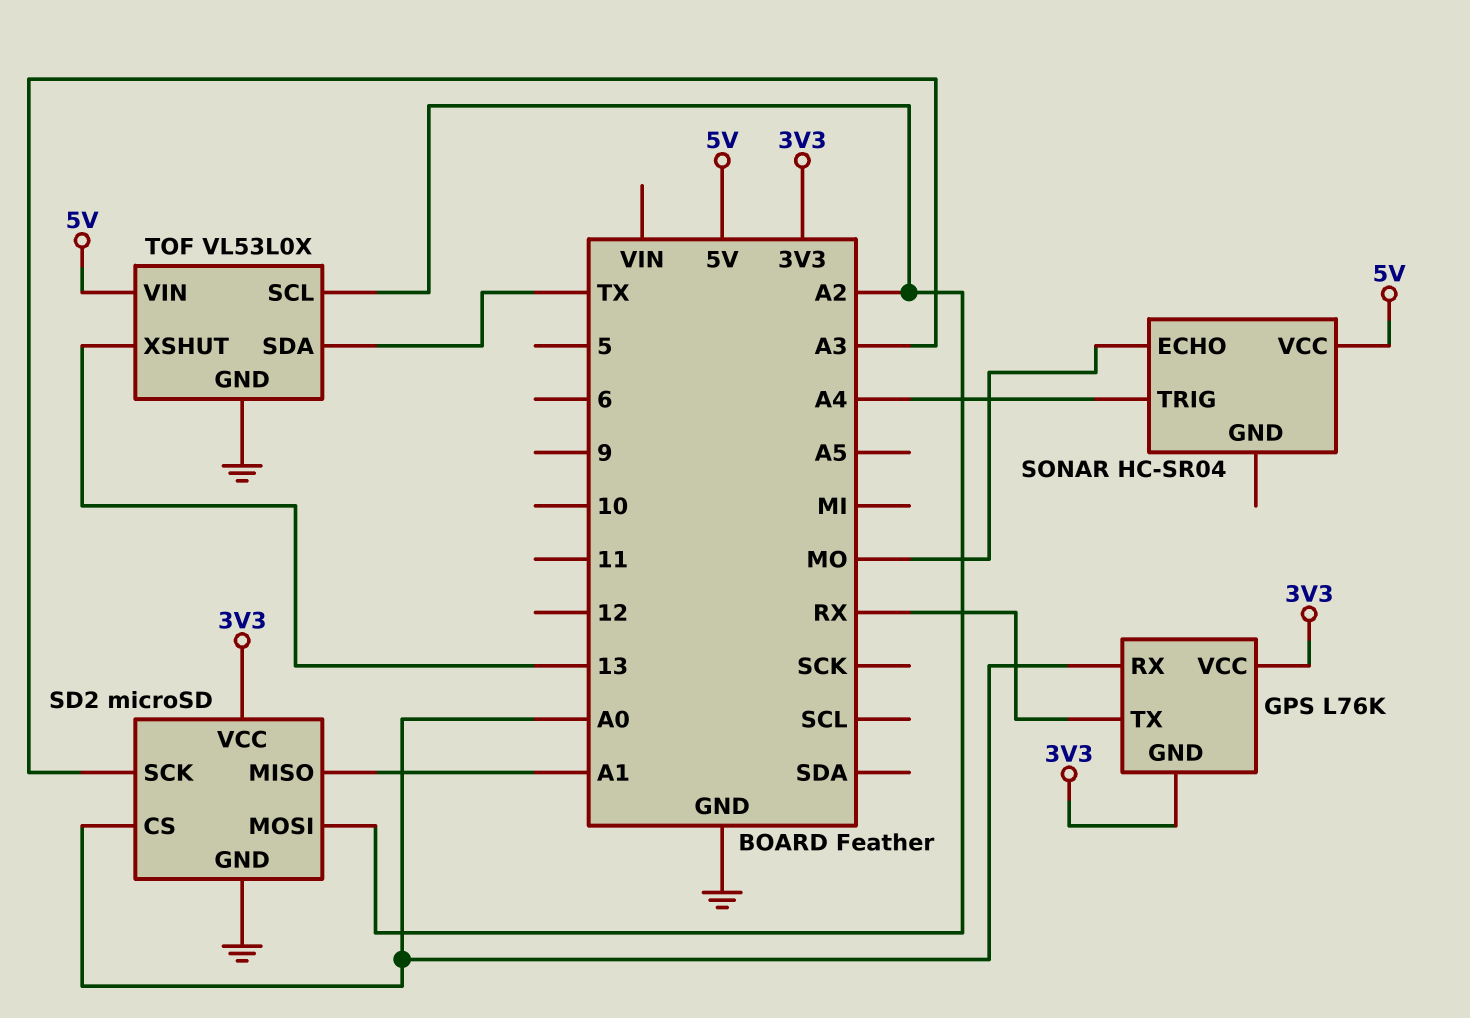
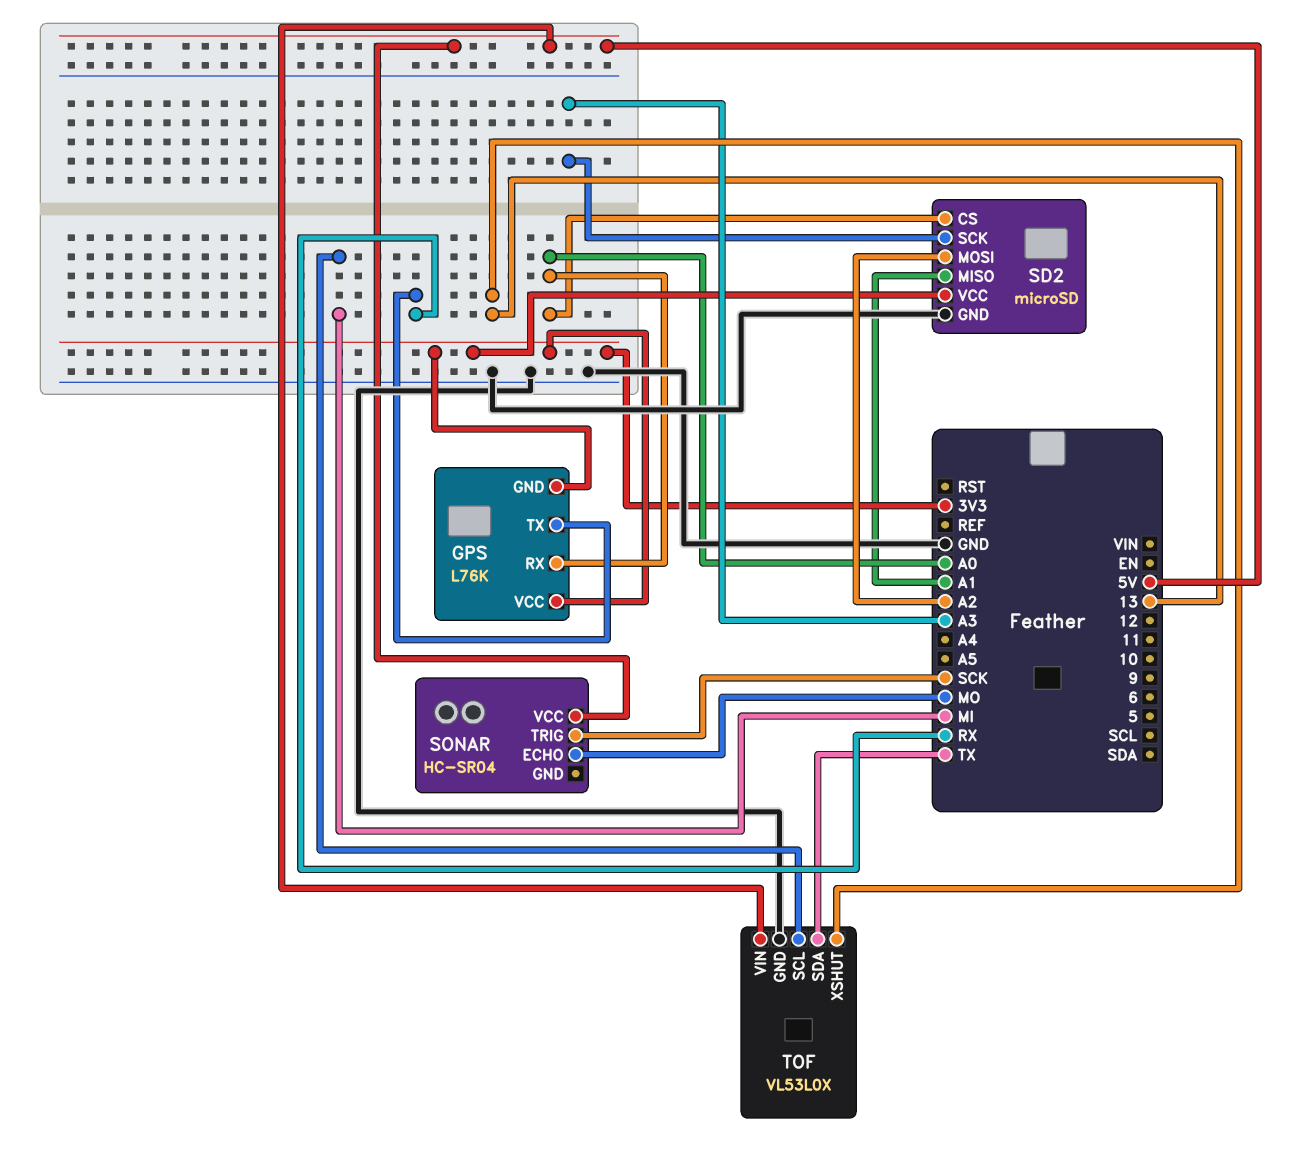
SONAR pin TRIG: A4 -> SCK
TOF pin SCL: A2 -> MI

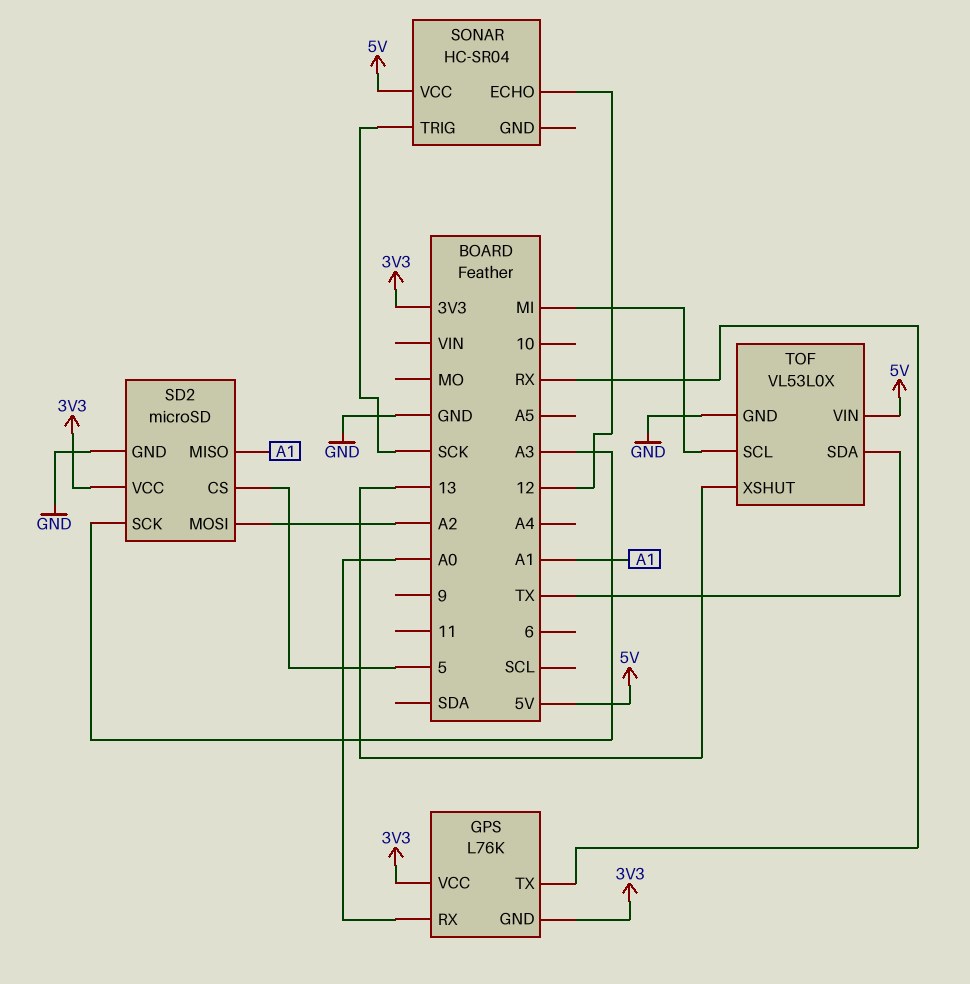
SD2 pin CS: A0 -> 5
SONAR pin ECHO: MO -> 12

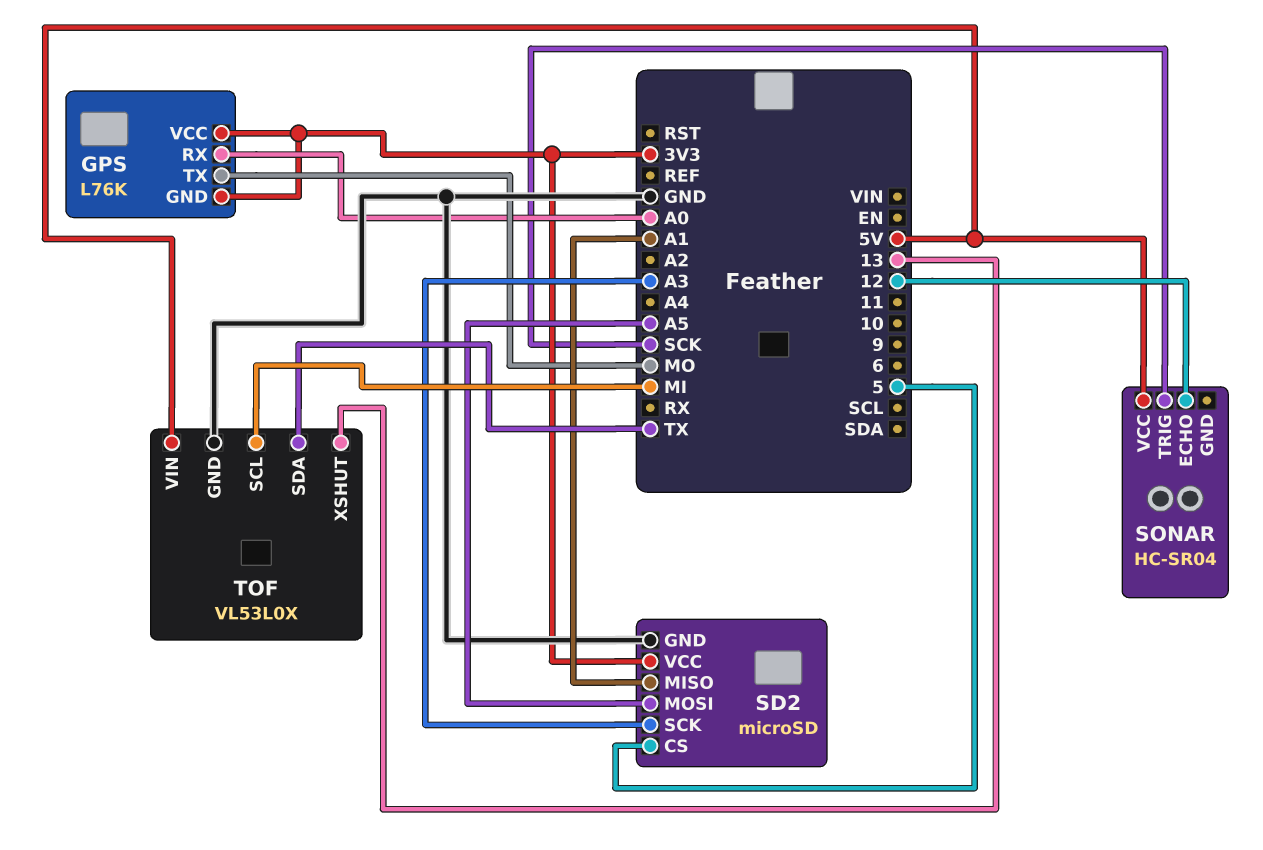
GPS pin TX: RX -> MO
SD2 pin MOSI: A2 -> A5

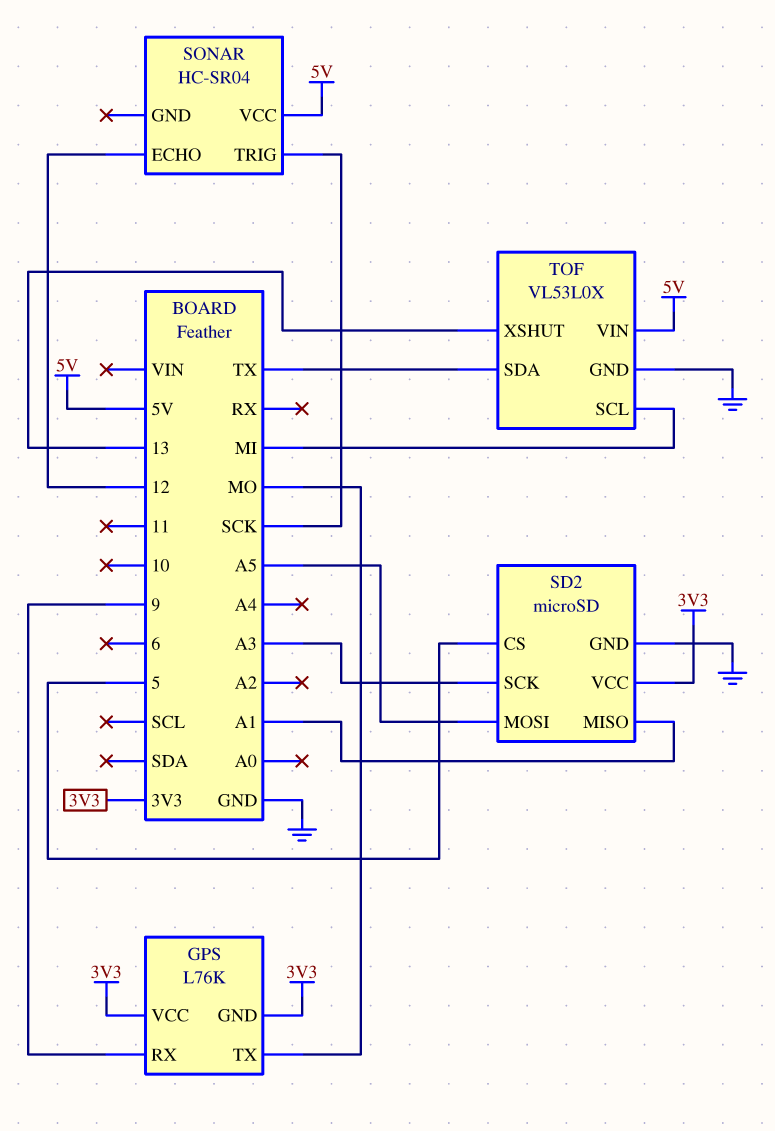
GPS pin RX: A0 -> 9

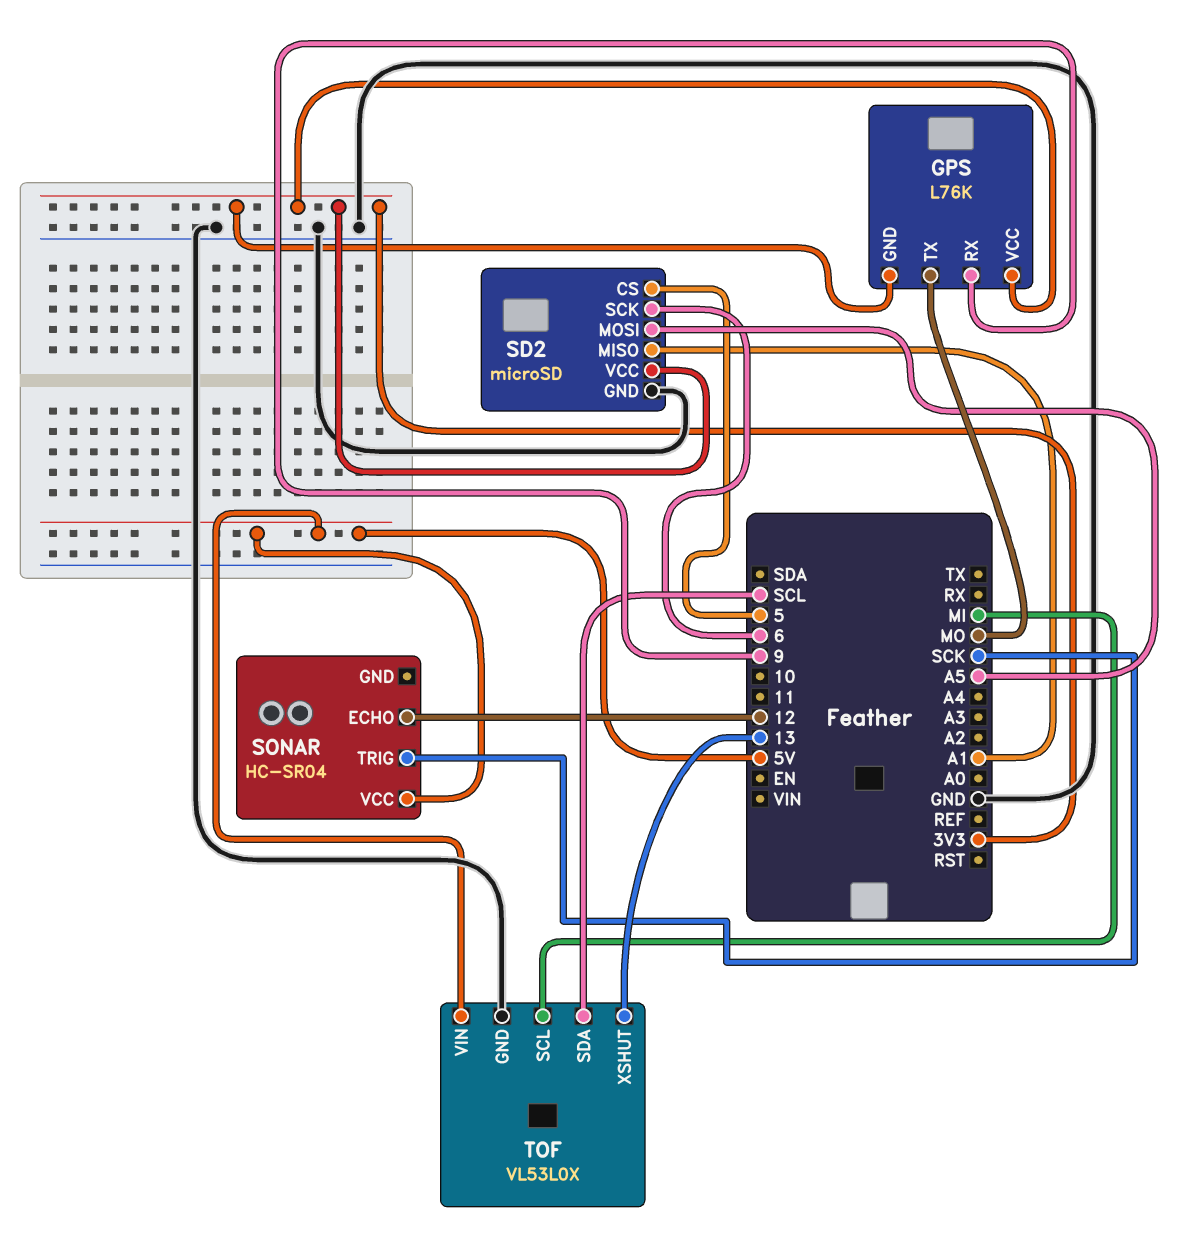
SD2 pin SCK: A3 -> 6
TOF pin SDA: TX -> SCL

